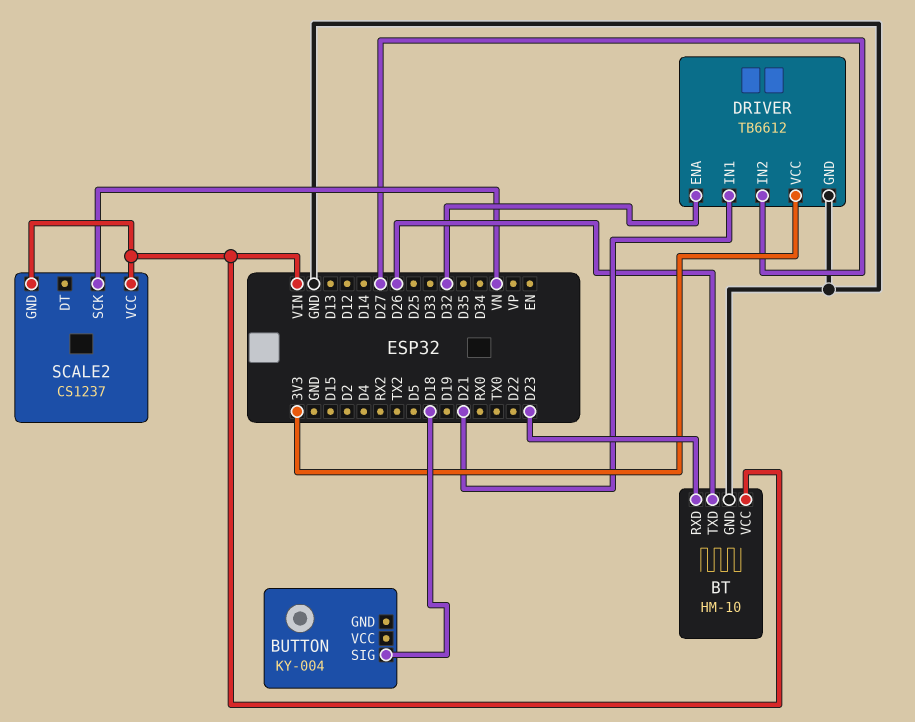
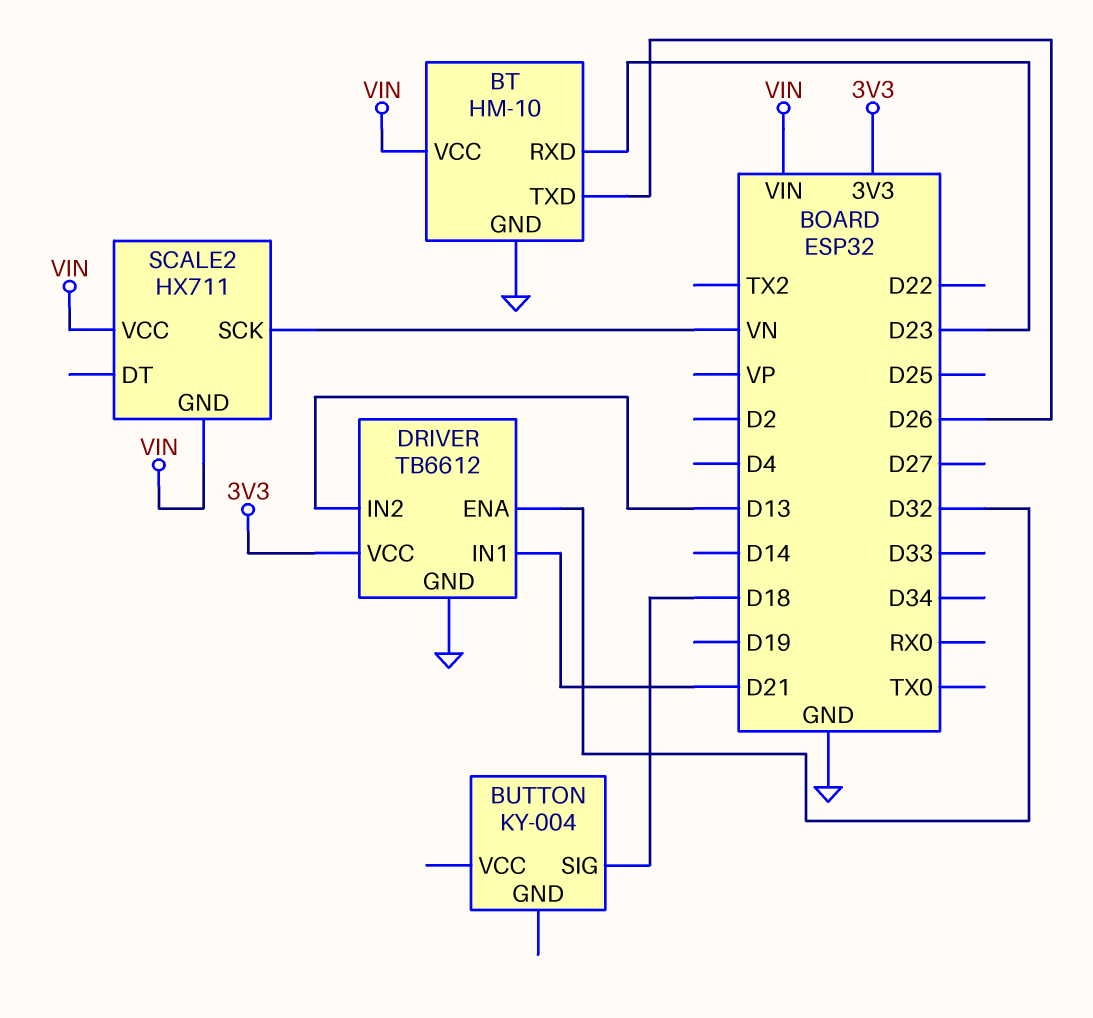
DRIVER pin IN2: D27 -> D13
SCALE2: CS1237 -> HX711

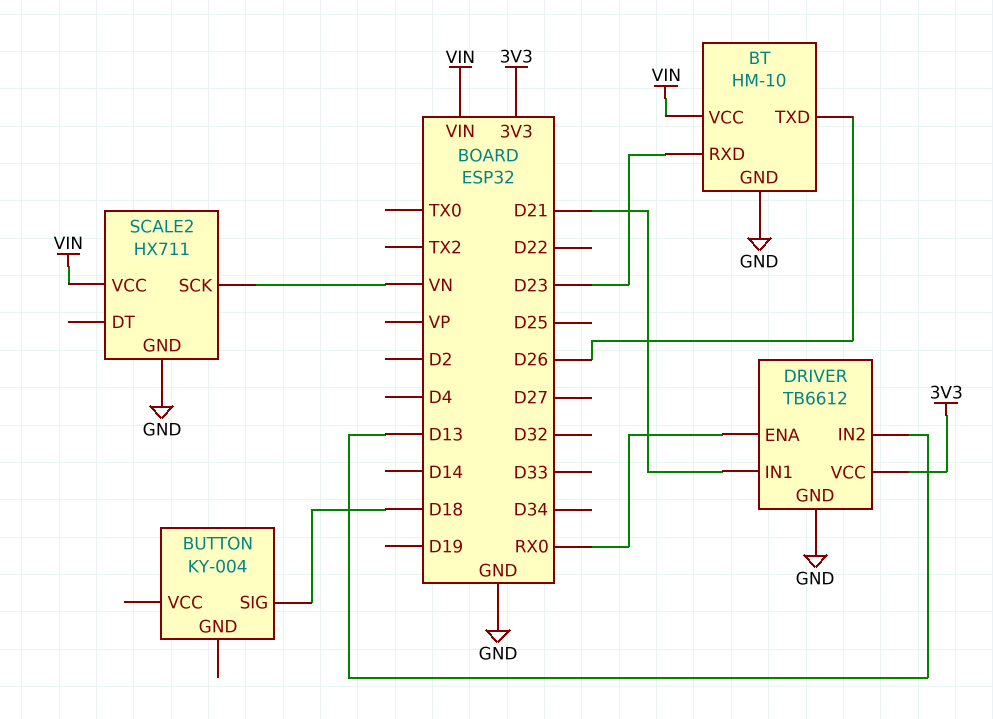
DRIVER pin ENA: D32 -> RX0
SCALE2 pin GND: VIN -> GND

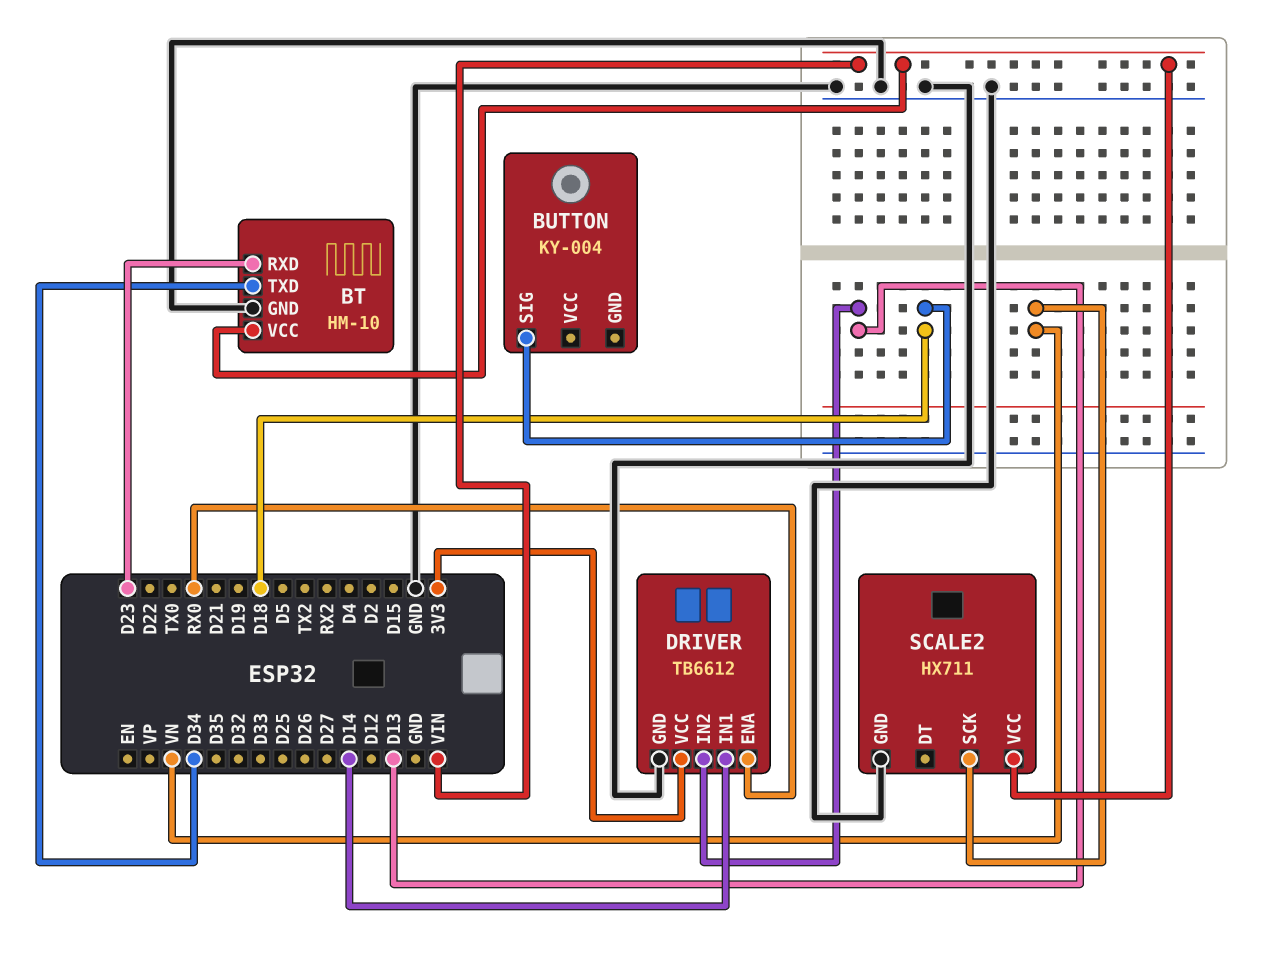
BT pin TXD: D26 -> D34
DRIVER pin IN1: D21 -> D14

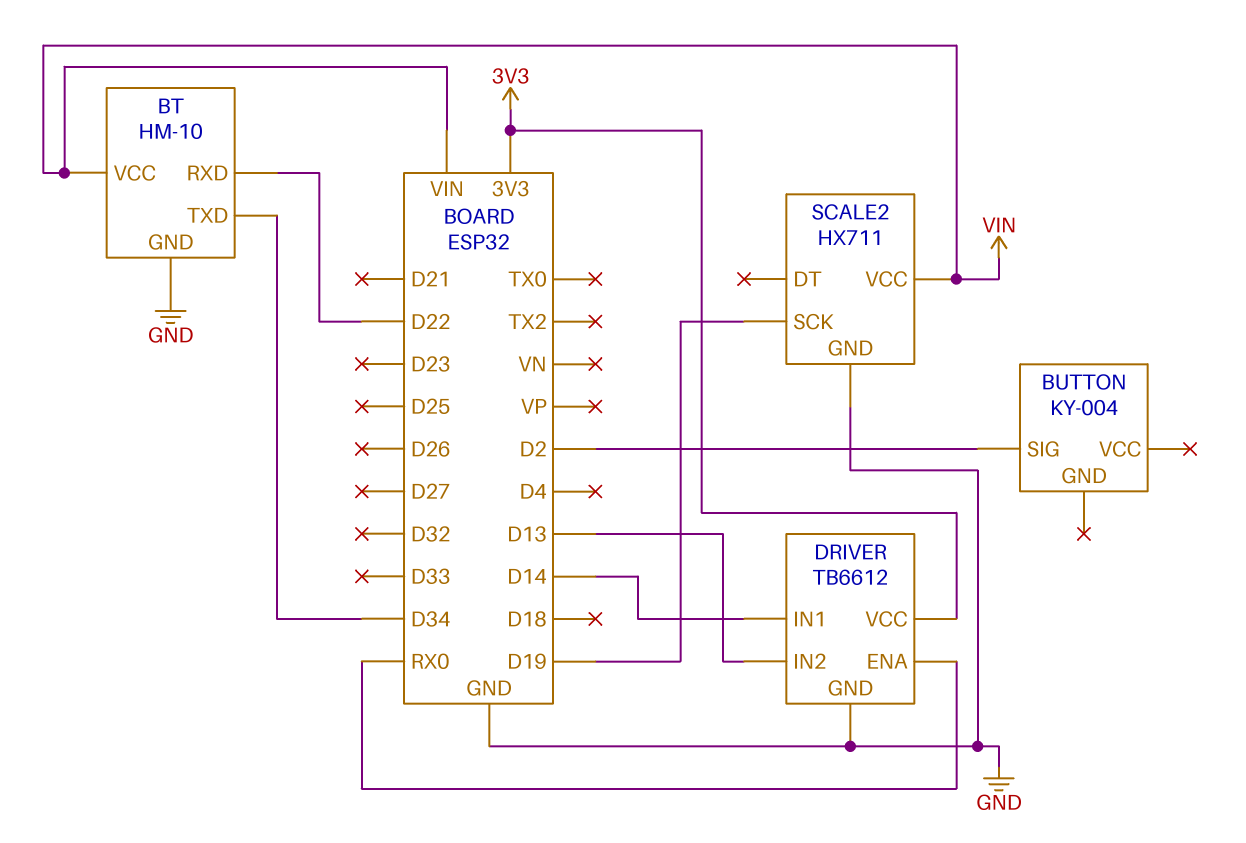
BT pin RXD: D23 -> D22
BUTTON pin SIG: D18 -> D2
SCALE2 pin SCK: VN -> D19

